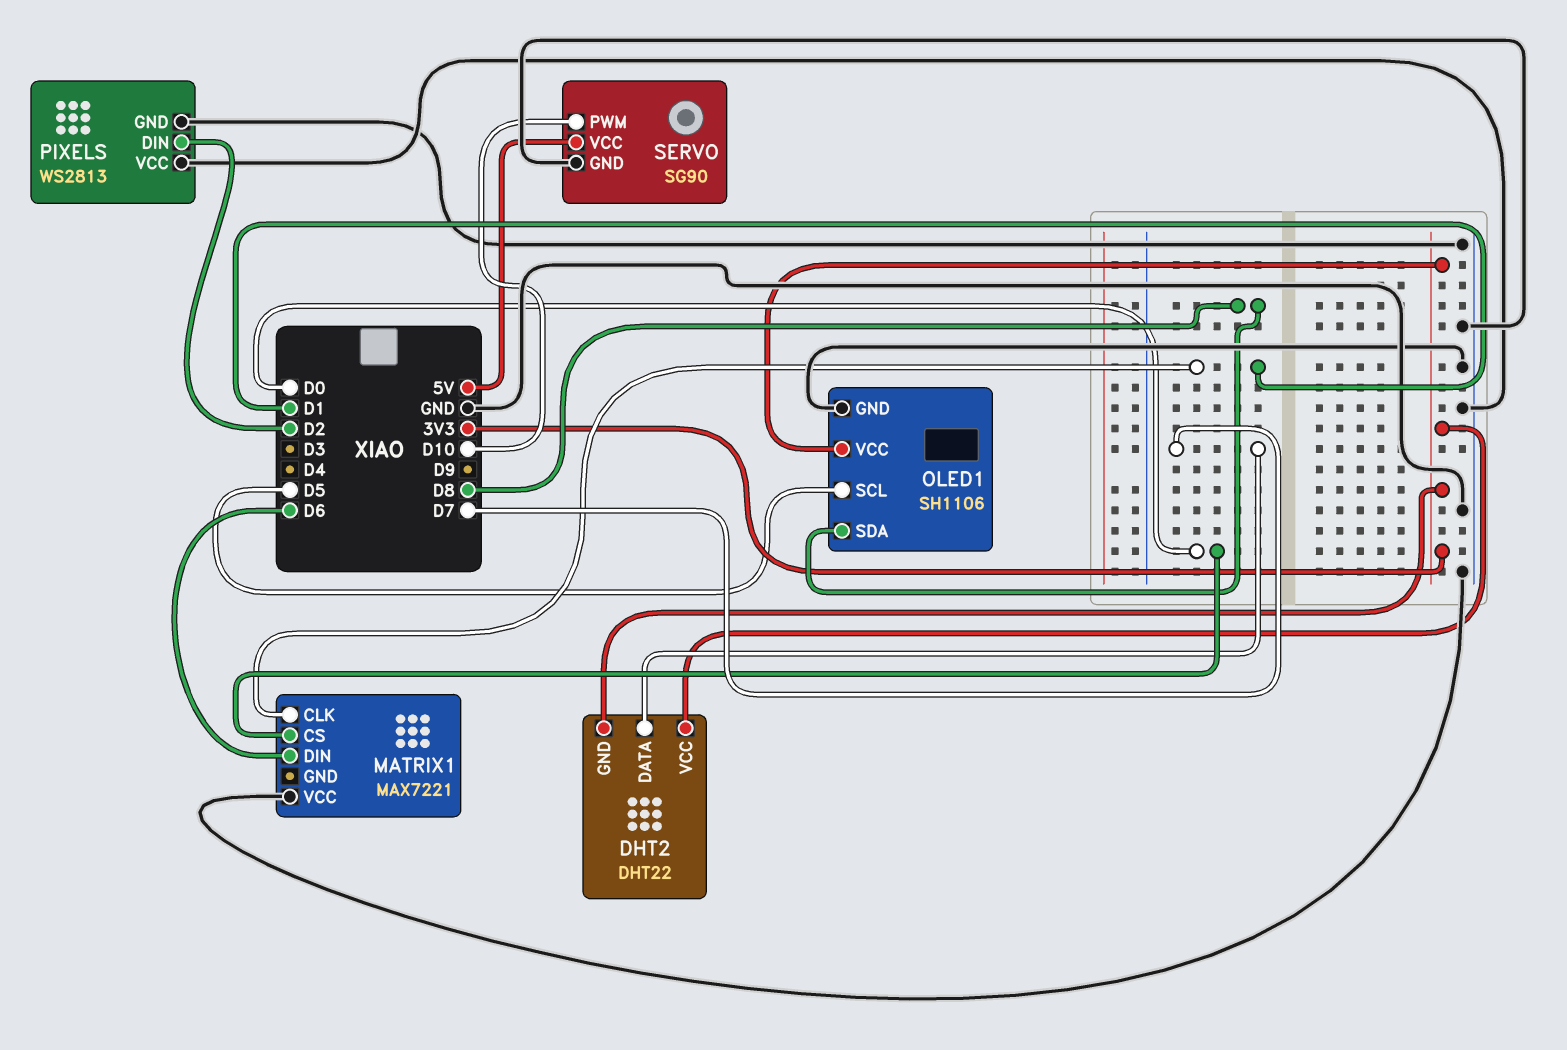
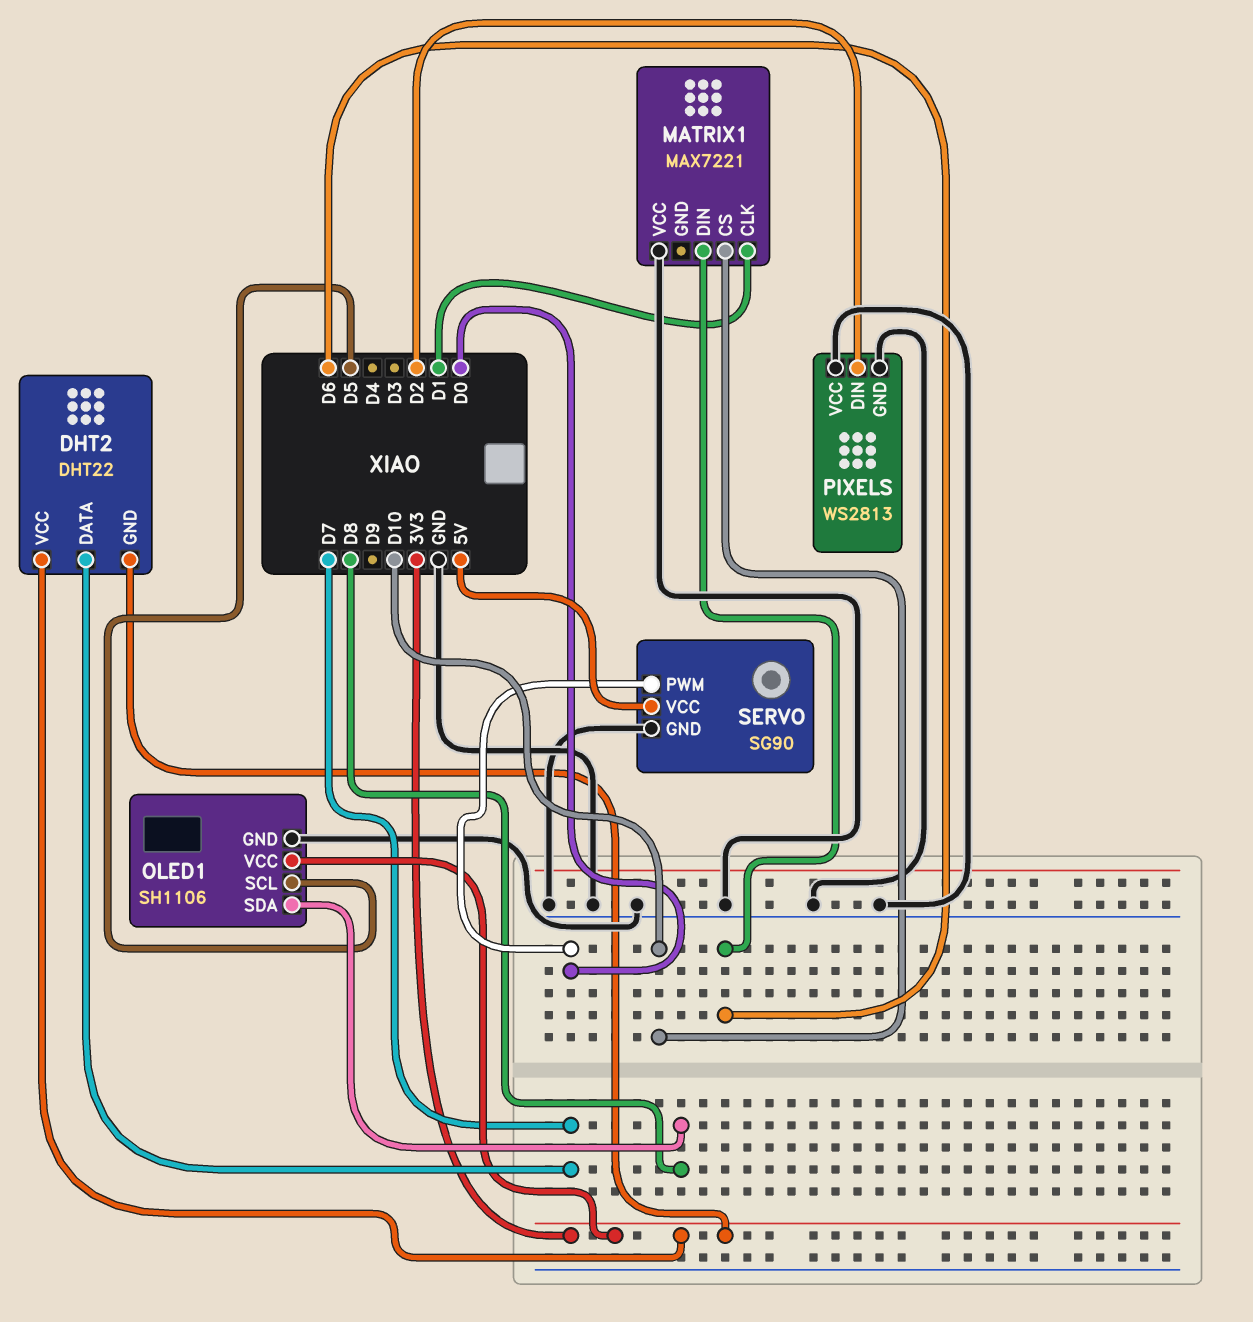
MATRIX1 pin CS: D0 -> D10
SERVO pin PWM: D10 -> D0

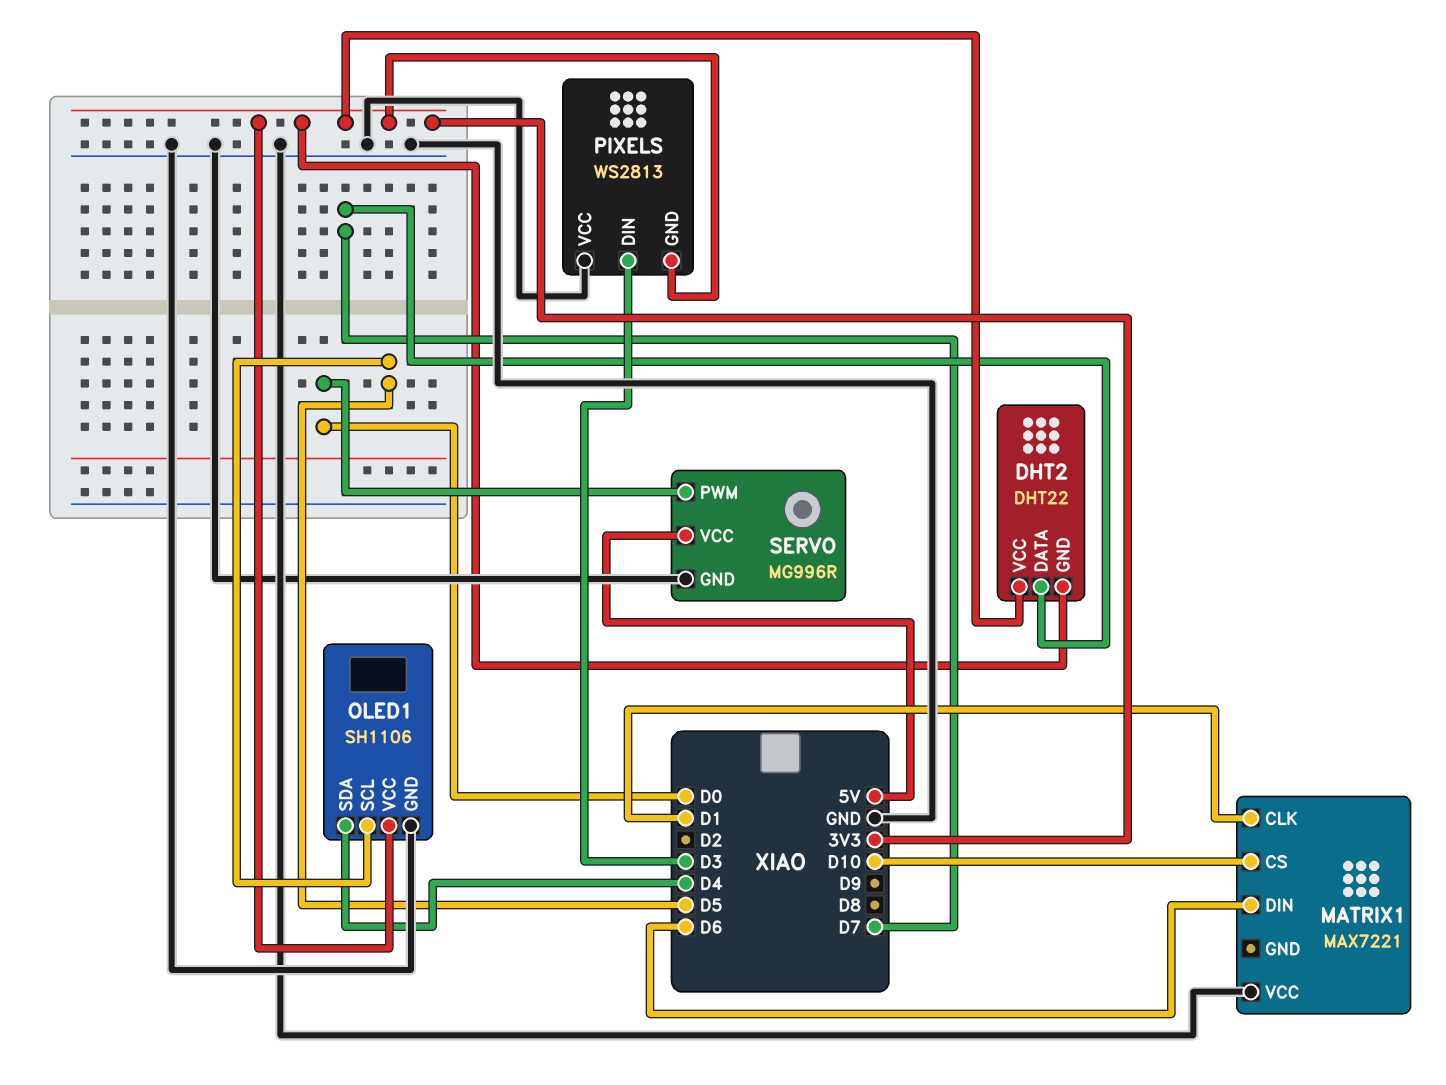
OLED1 pin SDA: D8 -> D4
PIXELS pin DIN: D2 -> D3
PIXELS pin GND: GND -> 3V3
SERVO: SG90 -> MG996R

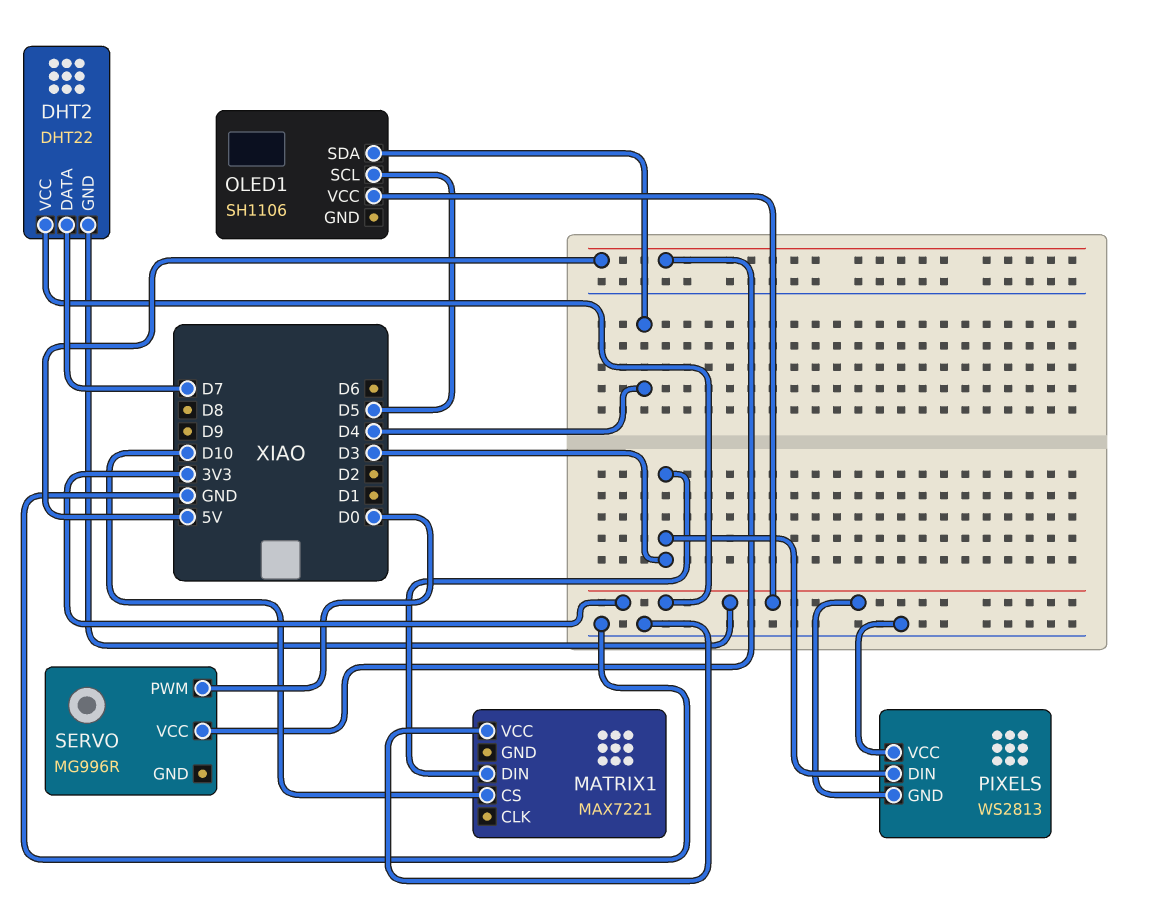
MATRIX1 pin CLK: D1 -> none
MATRIX1 pin DIN: D6 -> D3
OLED1 pin GND: GND -> none
SERVO pin GND: GND -> none

